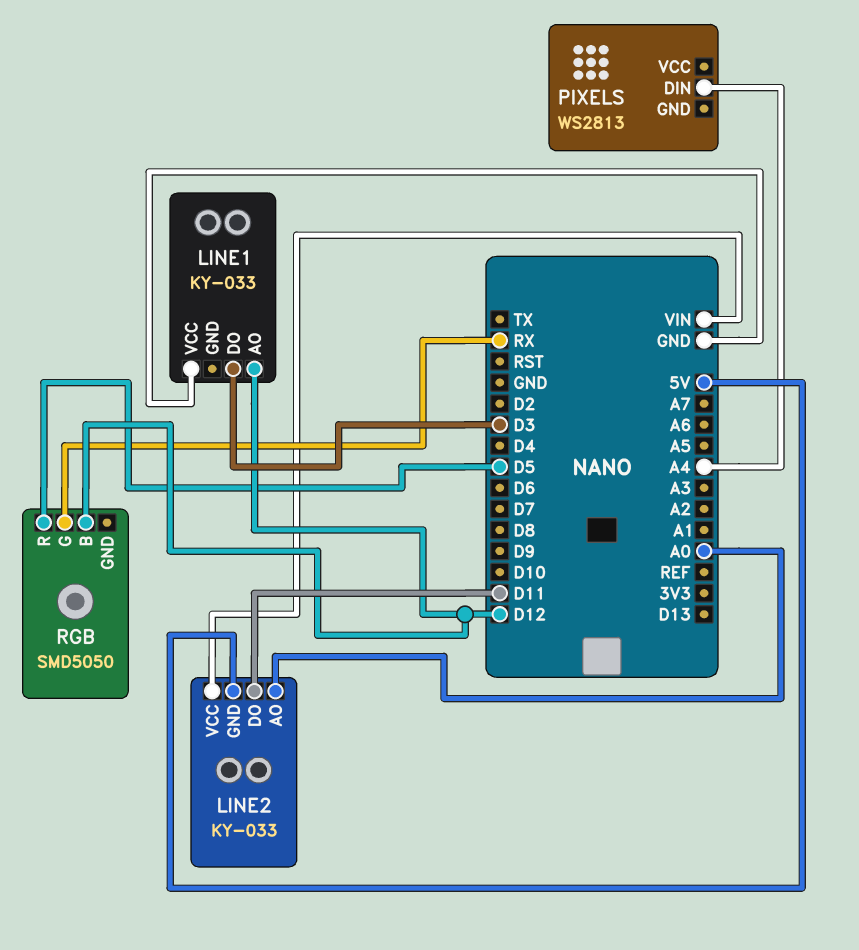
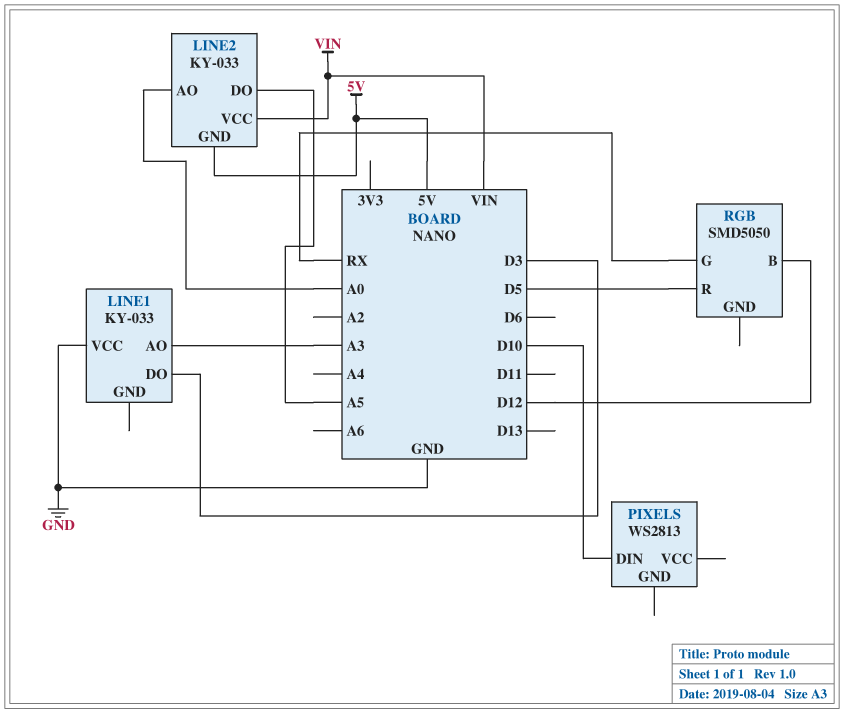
LINE1 pin AO: D12 -> A3
LINE2 pin DO: D11 -> A5
PIXELS pin DIN: A4 -> D10

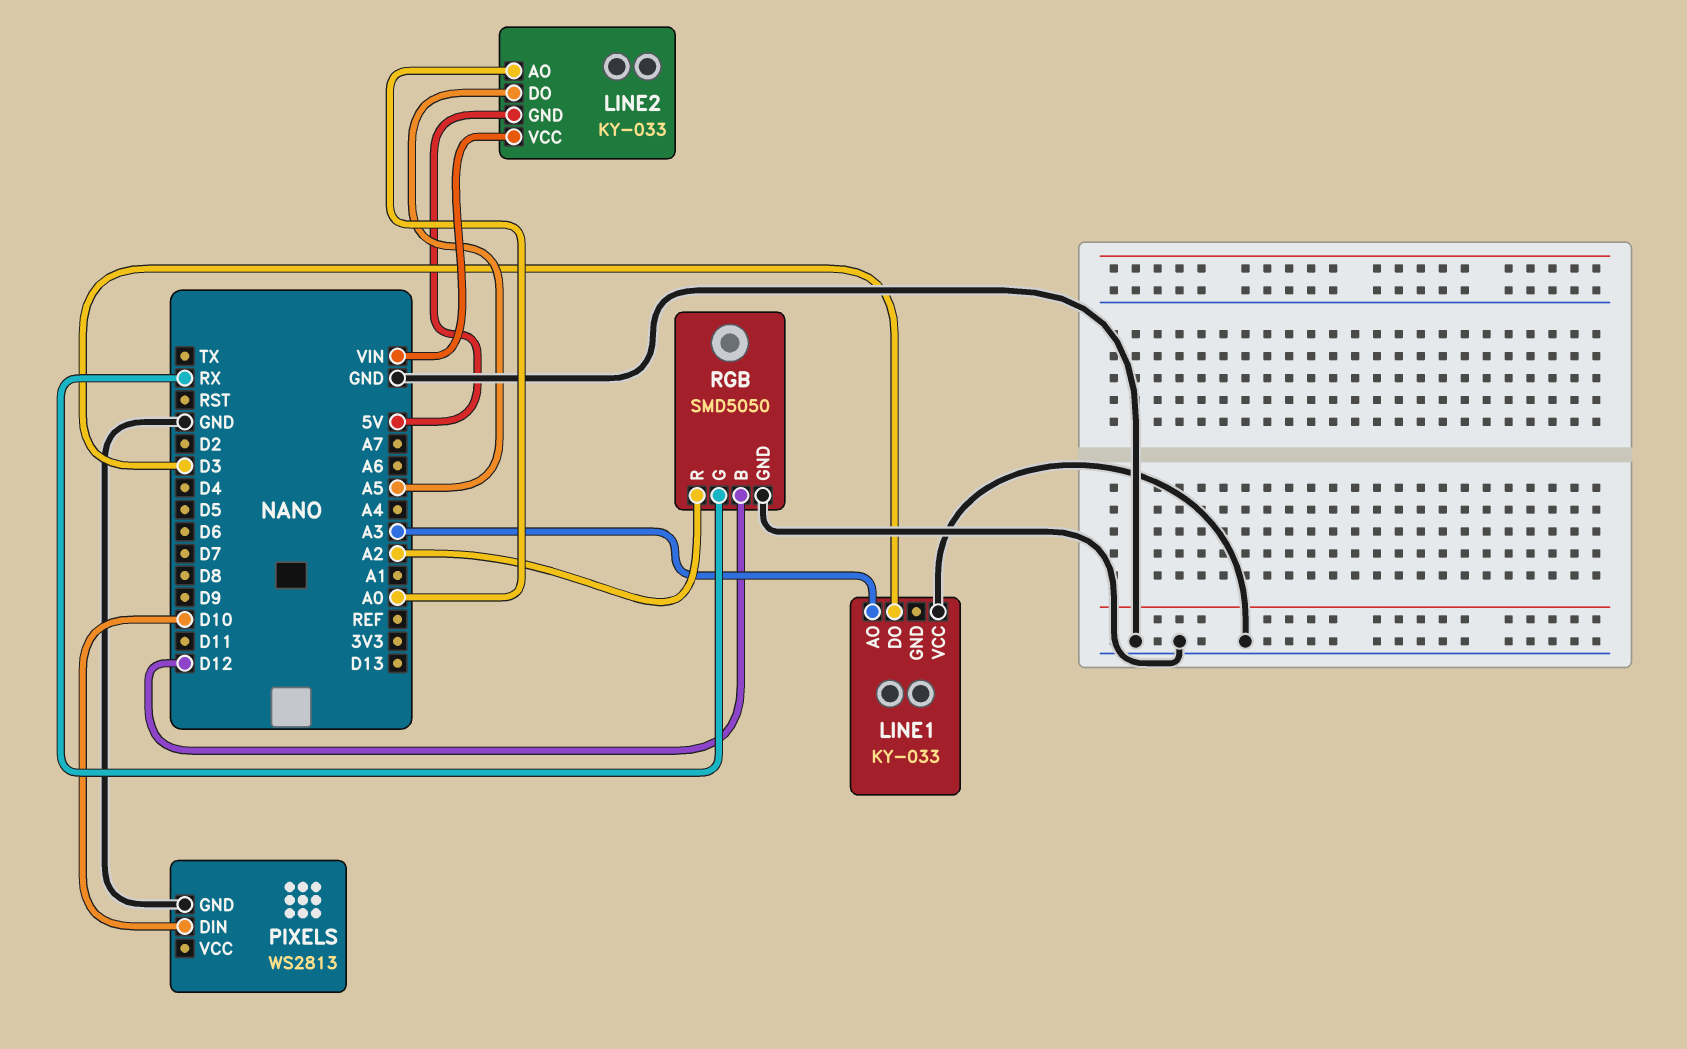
PIXELS pin GND: none -> GND
RGB pin GND: none -> GND
RGB pin R: D5 -> A2

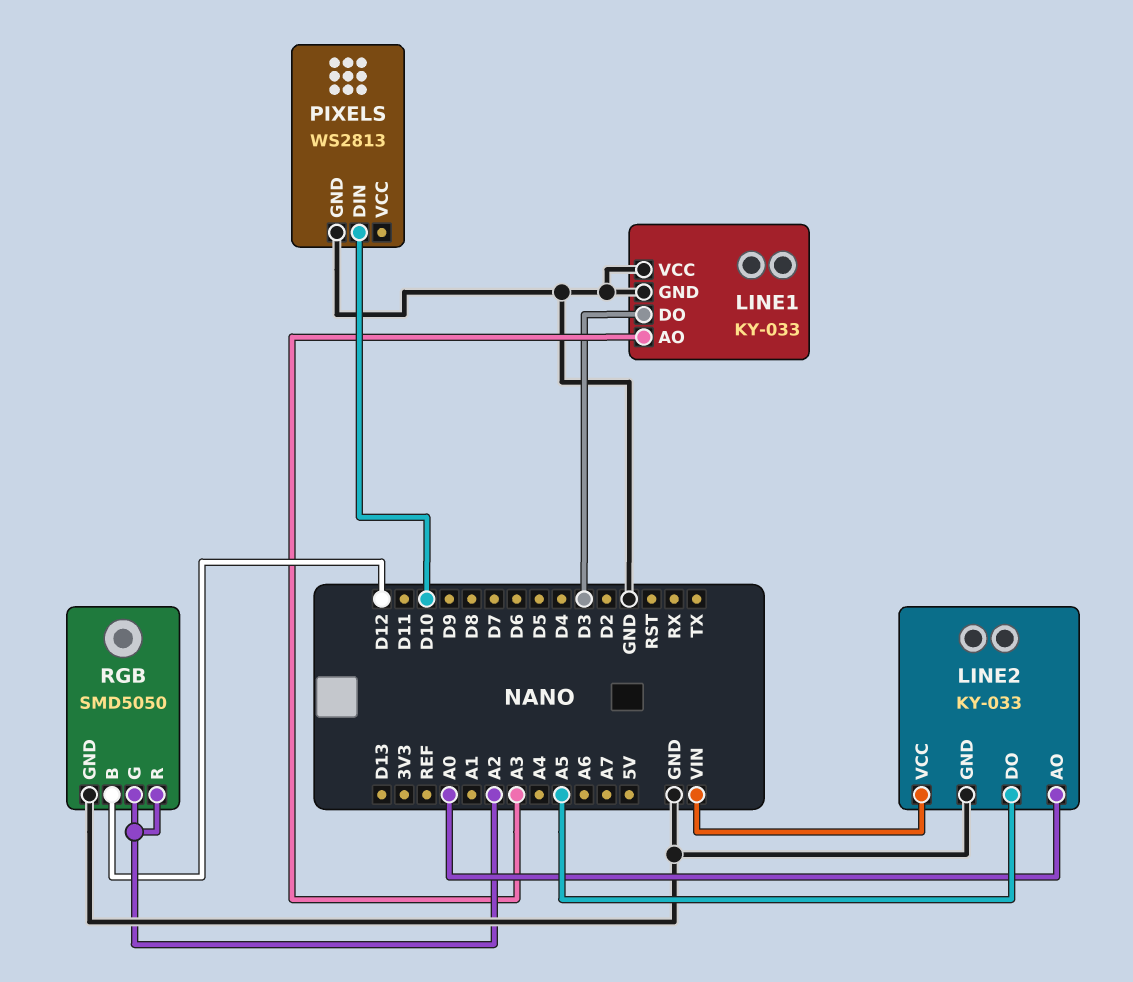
LINE1 pin GND: none -> GND
LINE2 pin GND: 5V -> GND
RGB pin G: RX -> A2

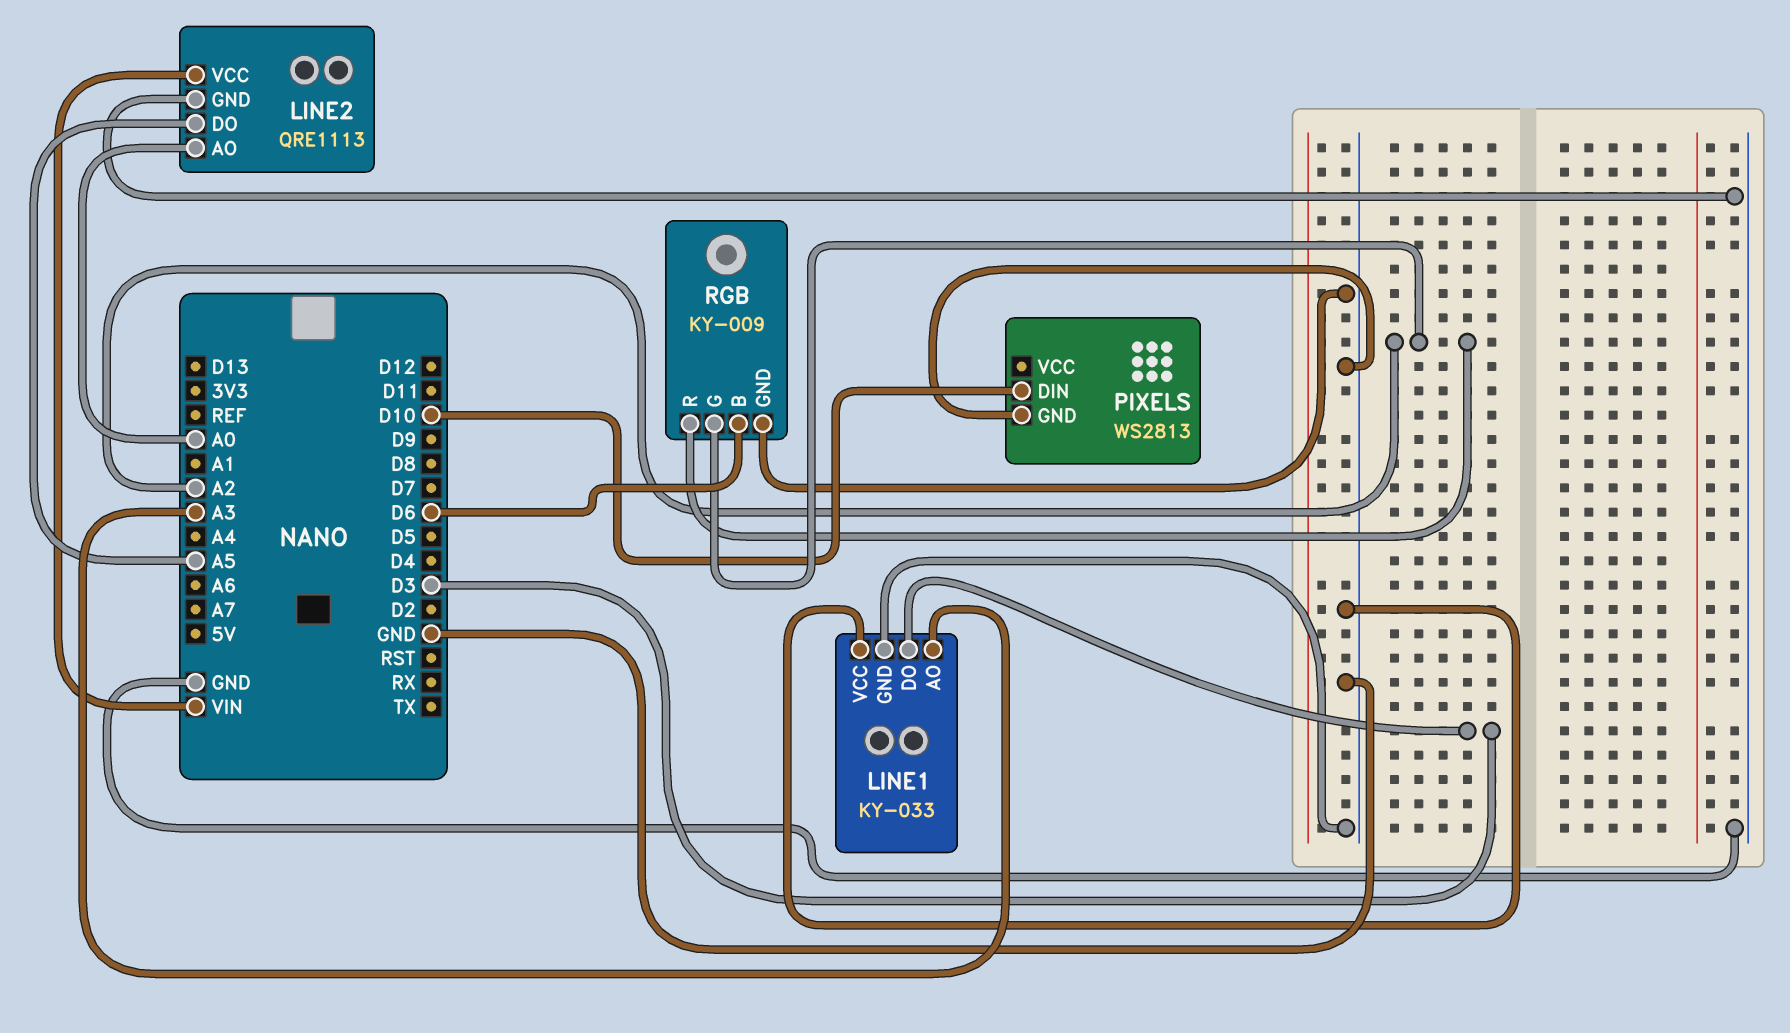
LINE2: KY-033 -> QRE1113
RGB: SMD5050 -> KY-009
RGB pin B: D12 -> D6

